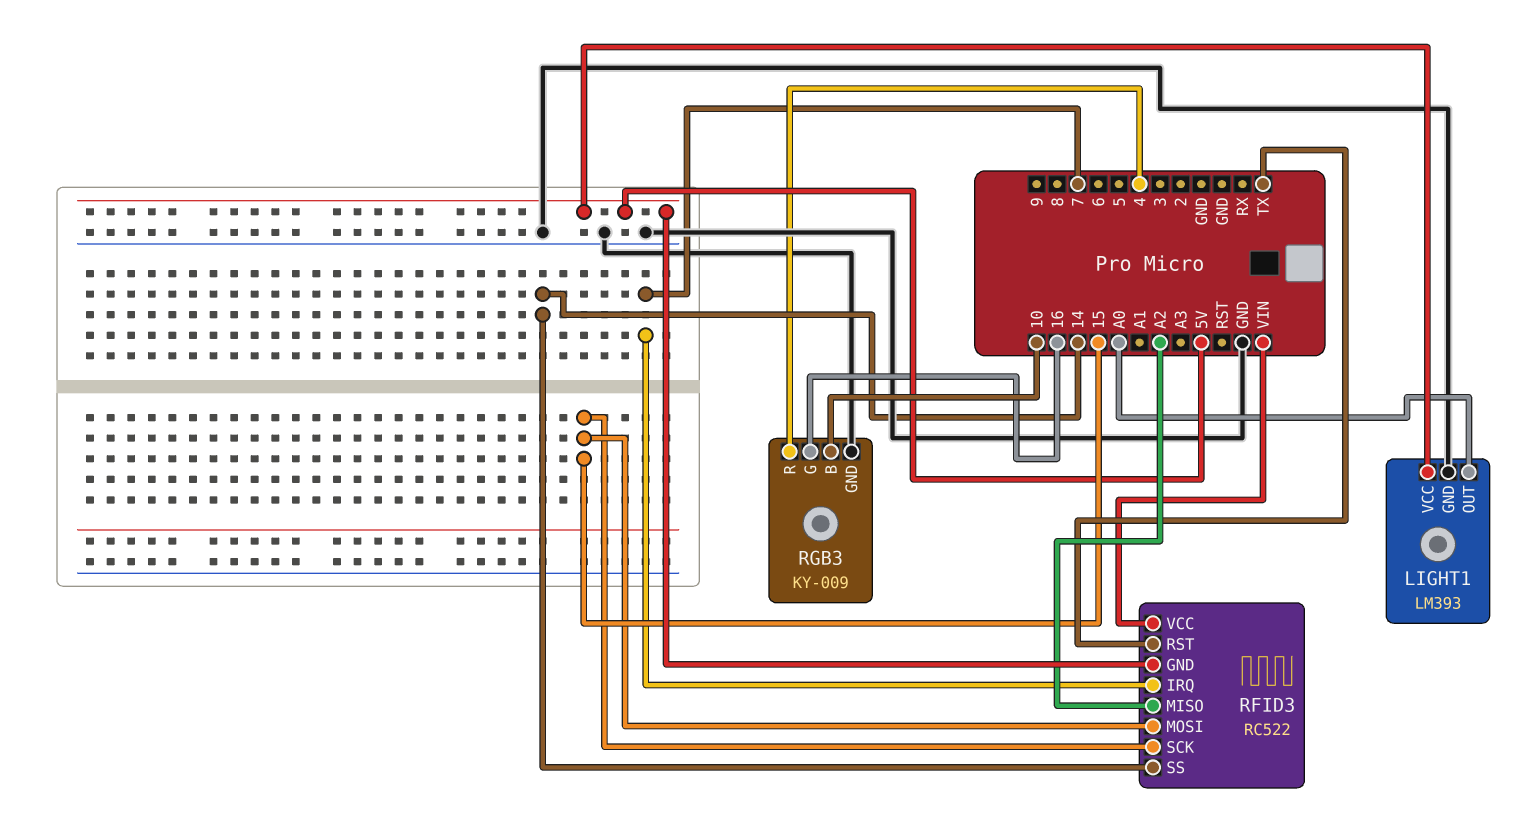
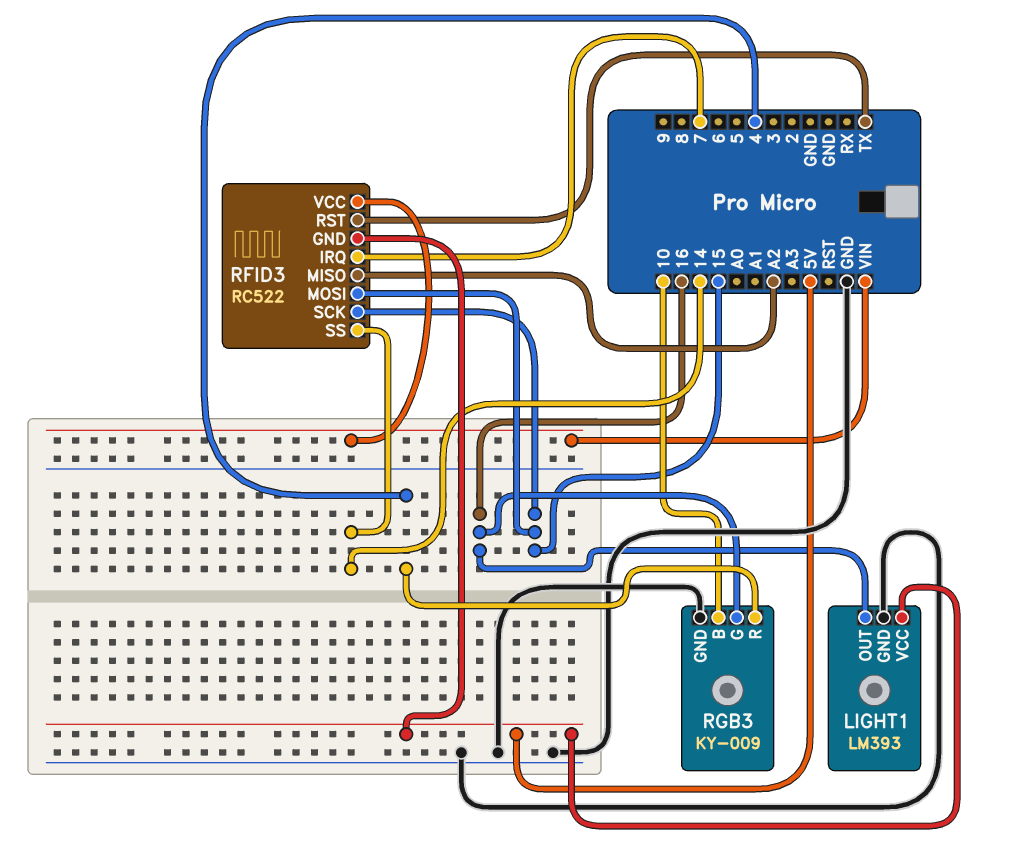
LIGHT1 pin OUT: A0 -> 16

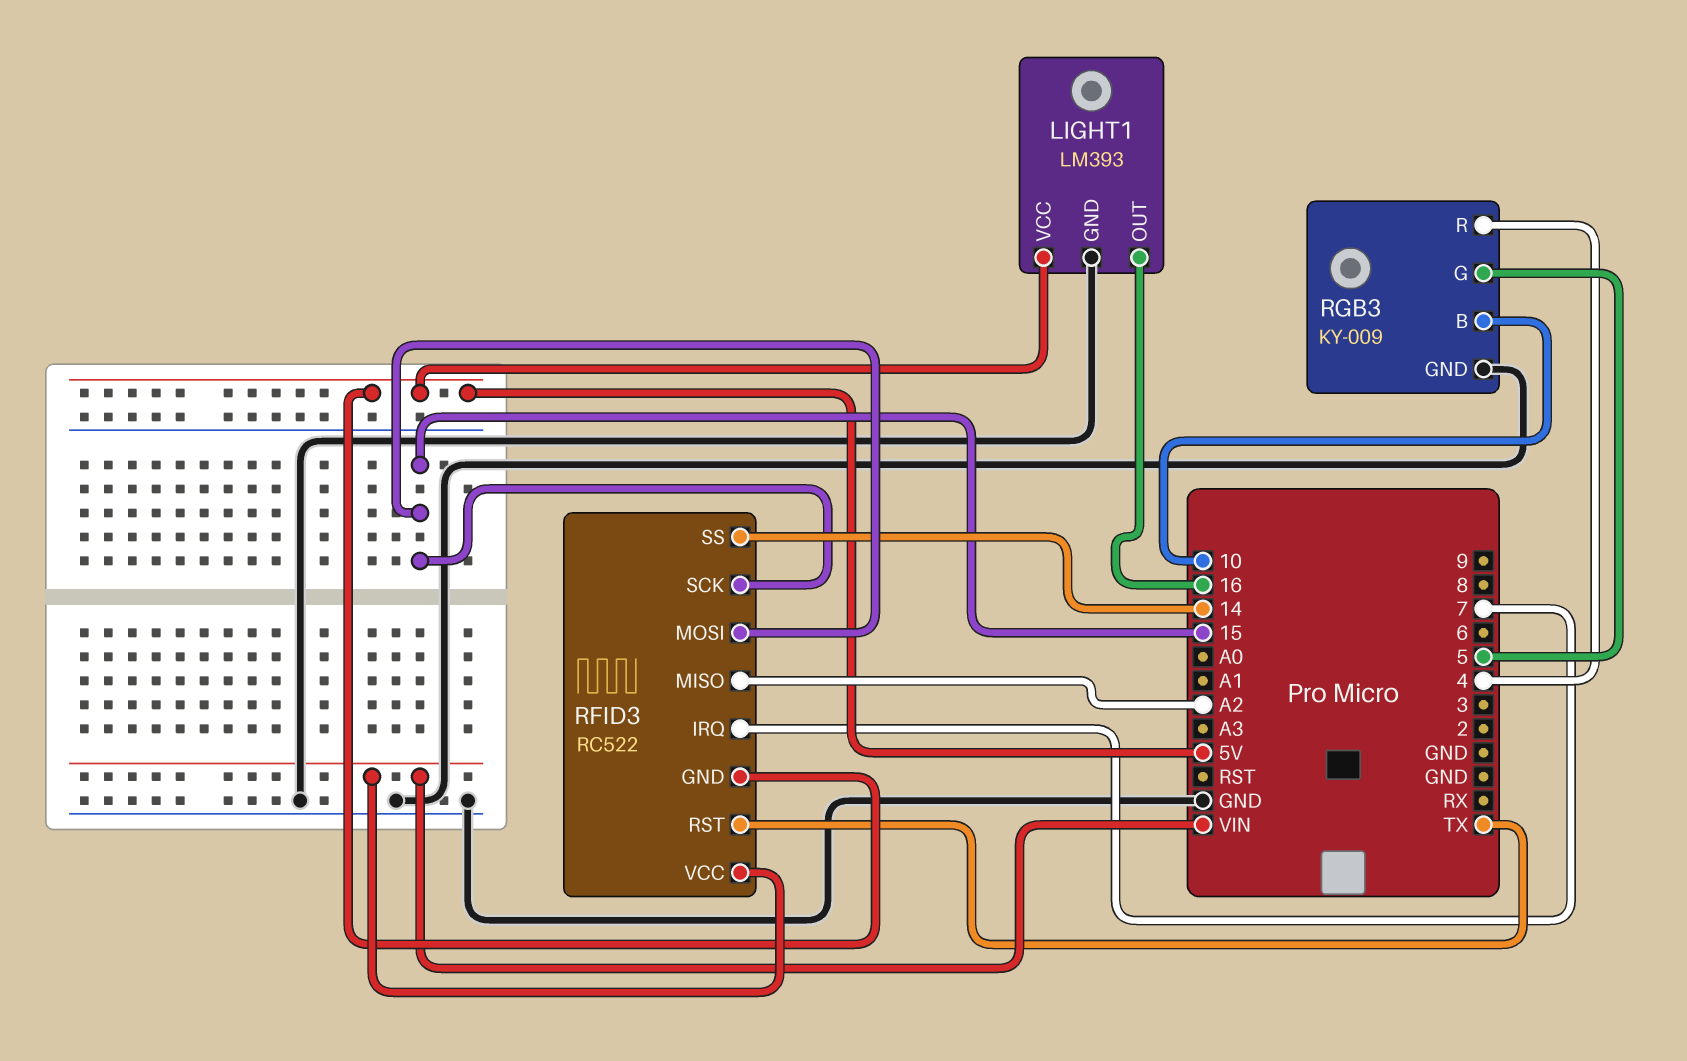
RGB3 pin G: 16 -> 5

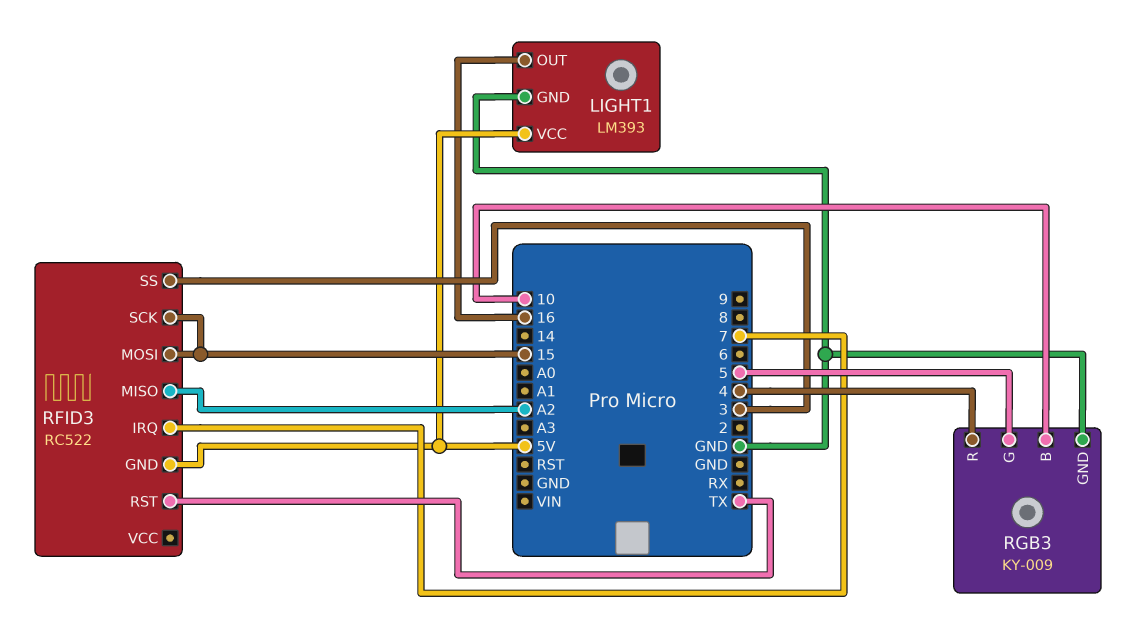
RFID3 pin SS: 14 -> 3
RFID3 pin VCC: VIN -> none

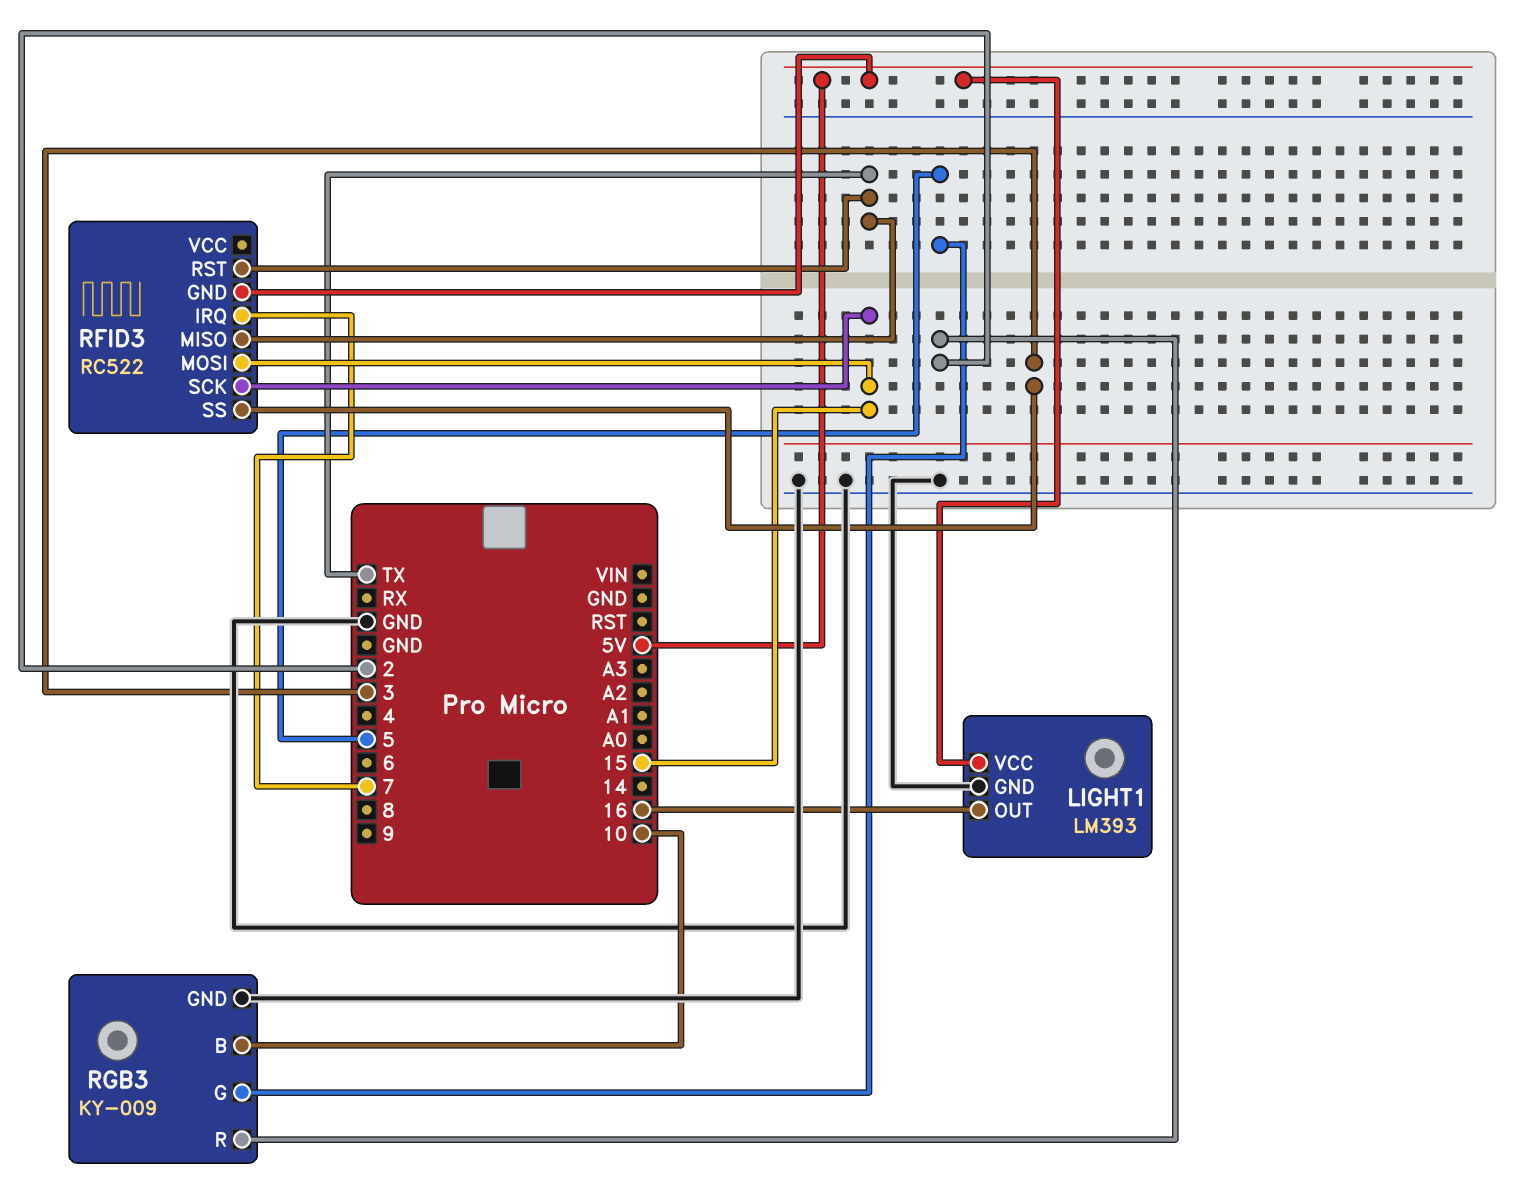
RFID3 pin MISO: A2 -> TX
RGB3 pin R: 4 -> 2

